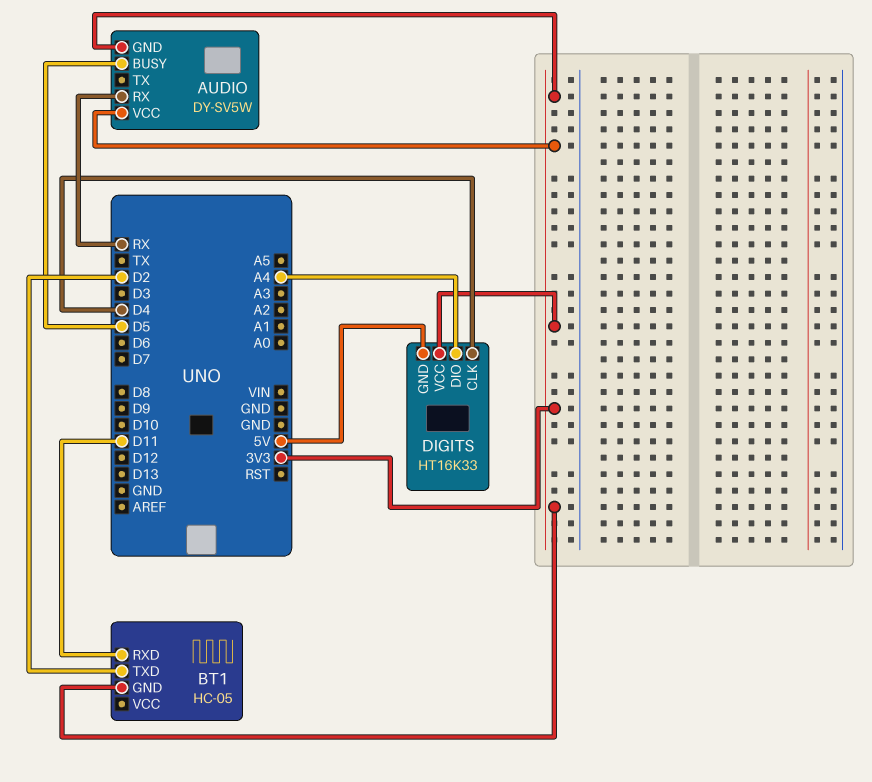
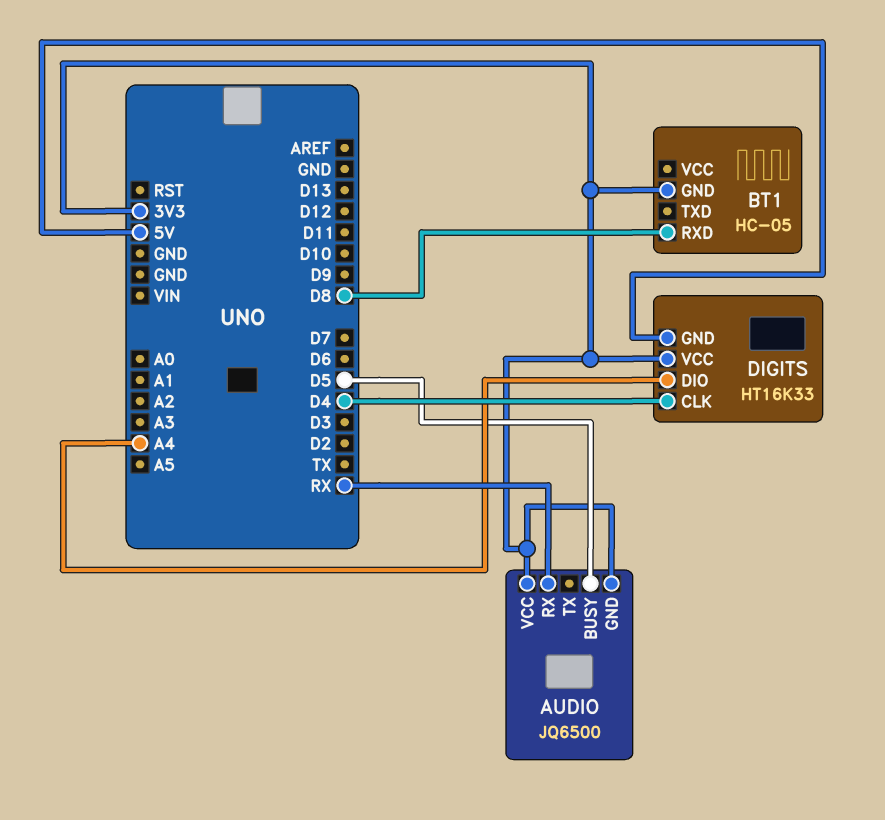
AUDIO: DY-SV5W -> JQ6500
BT1 pin RXD: D11 -> D8
BT1 pin TXD: D2 -> none

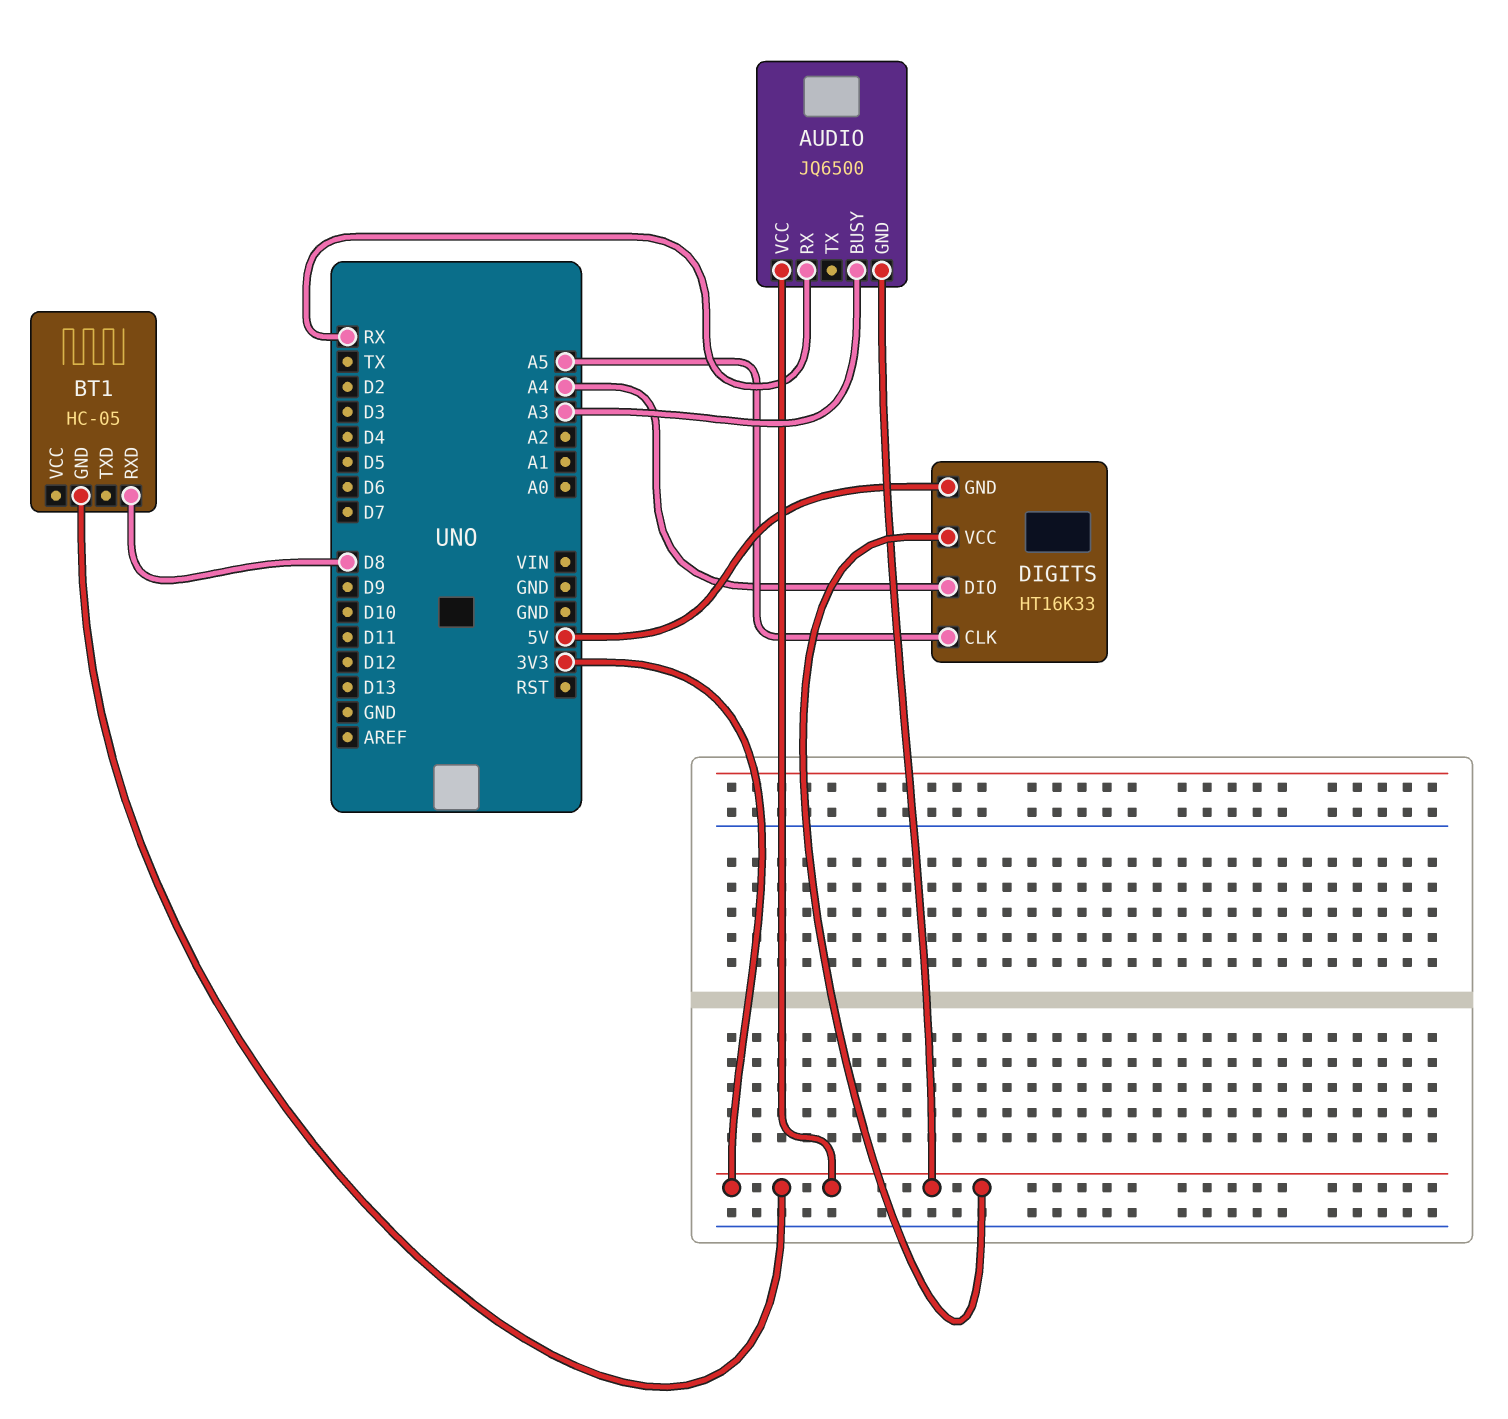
AUDIO pin BUSY: D5 -> A3
DIGITS pin CLK: D4 -> A5

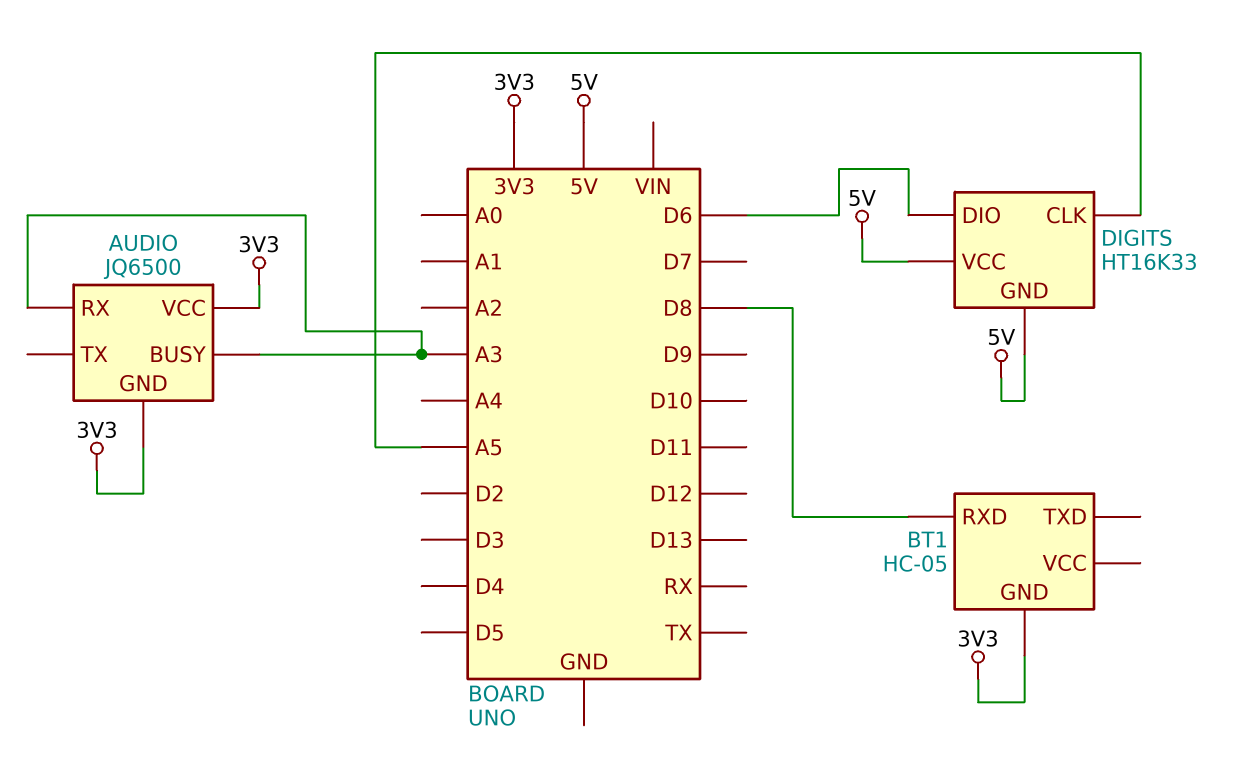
AUDIO pin RX: RX -> A3
DIGITS pin DIO: A4 -> D6
DIGITS pin VCC: 3V3 -> 5V

